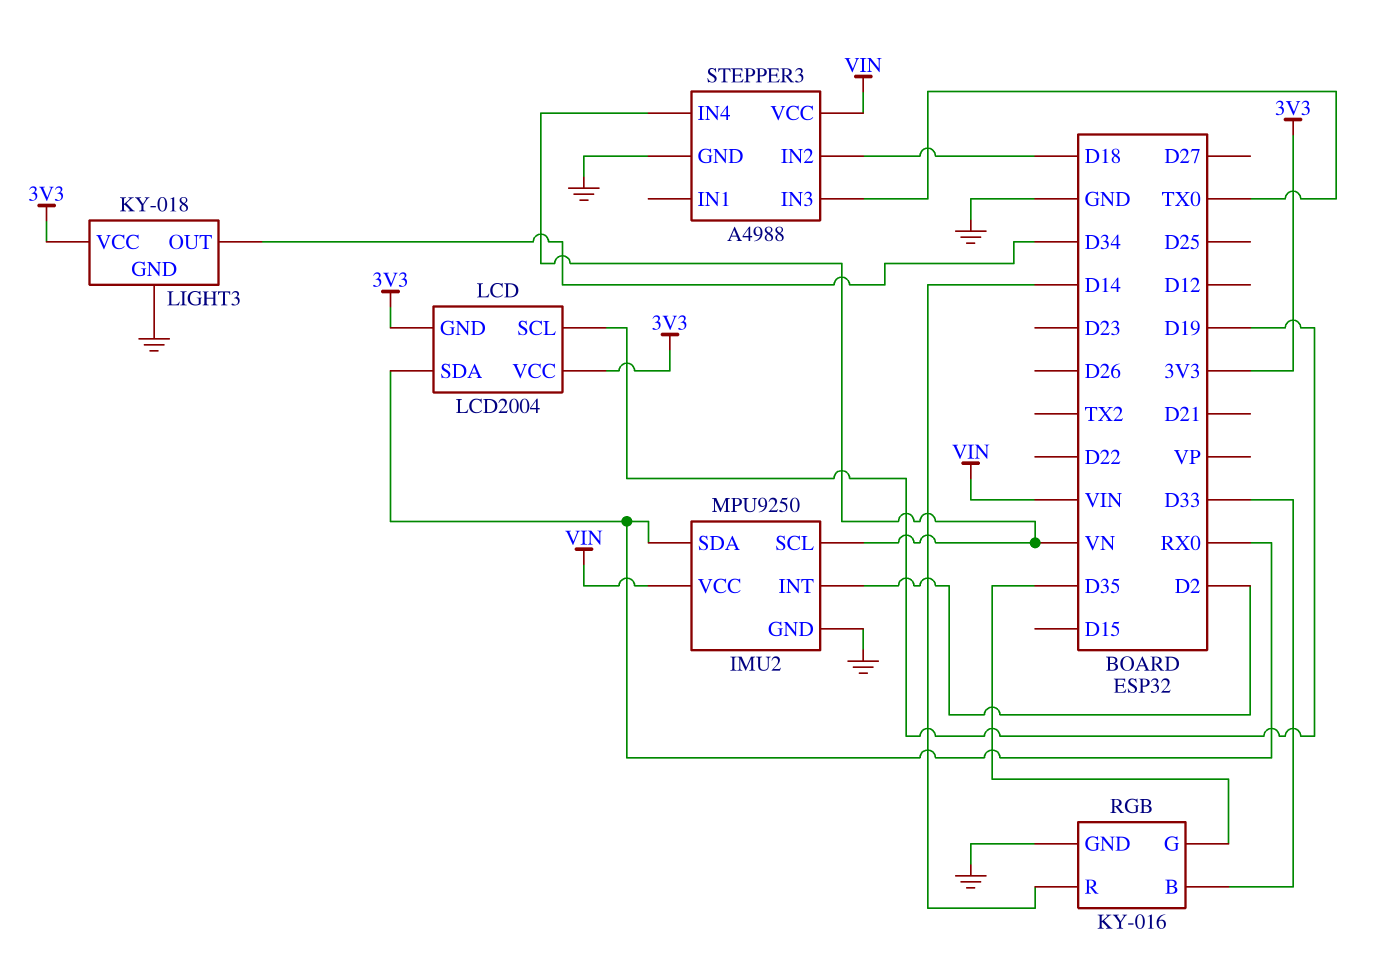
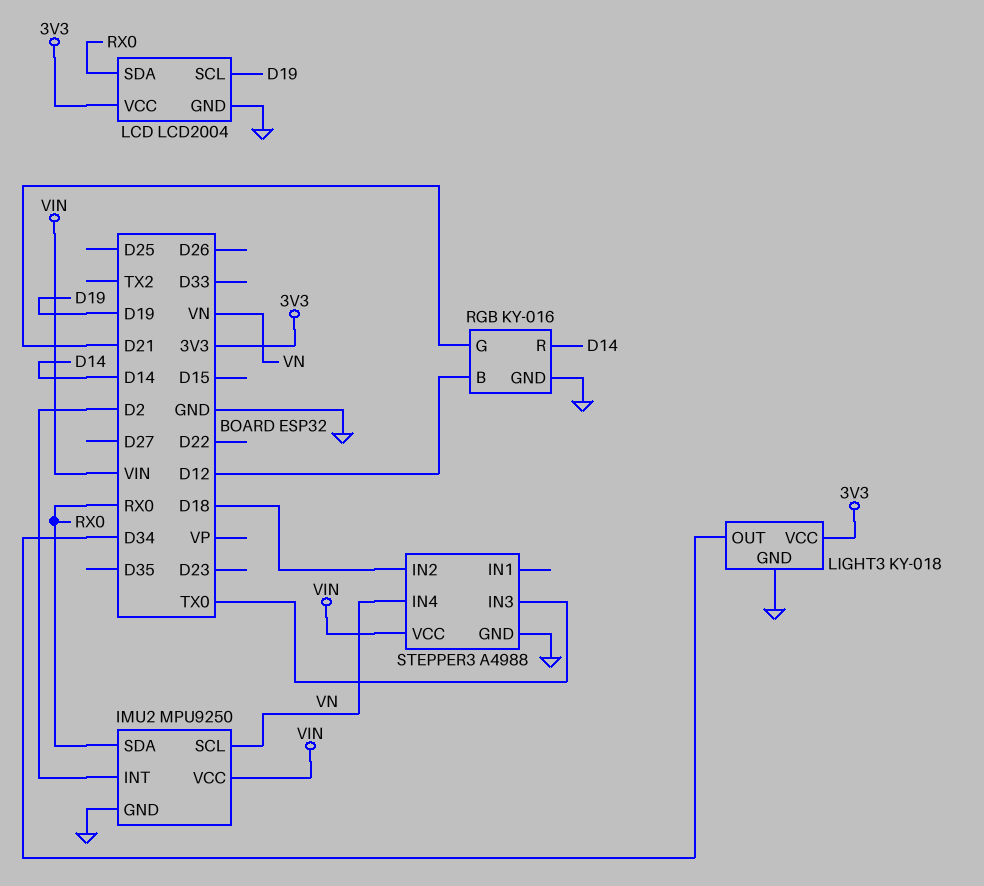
LCD pin GND: 3V3 -> GND
RGB pin B: D33 -> D12
RGB pin G: D35 -> D21

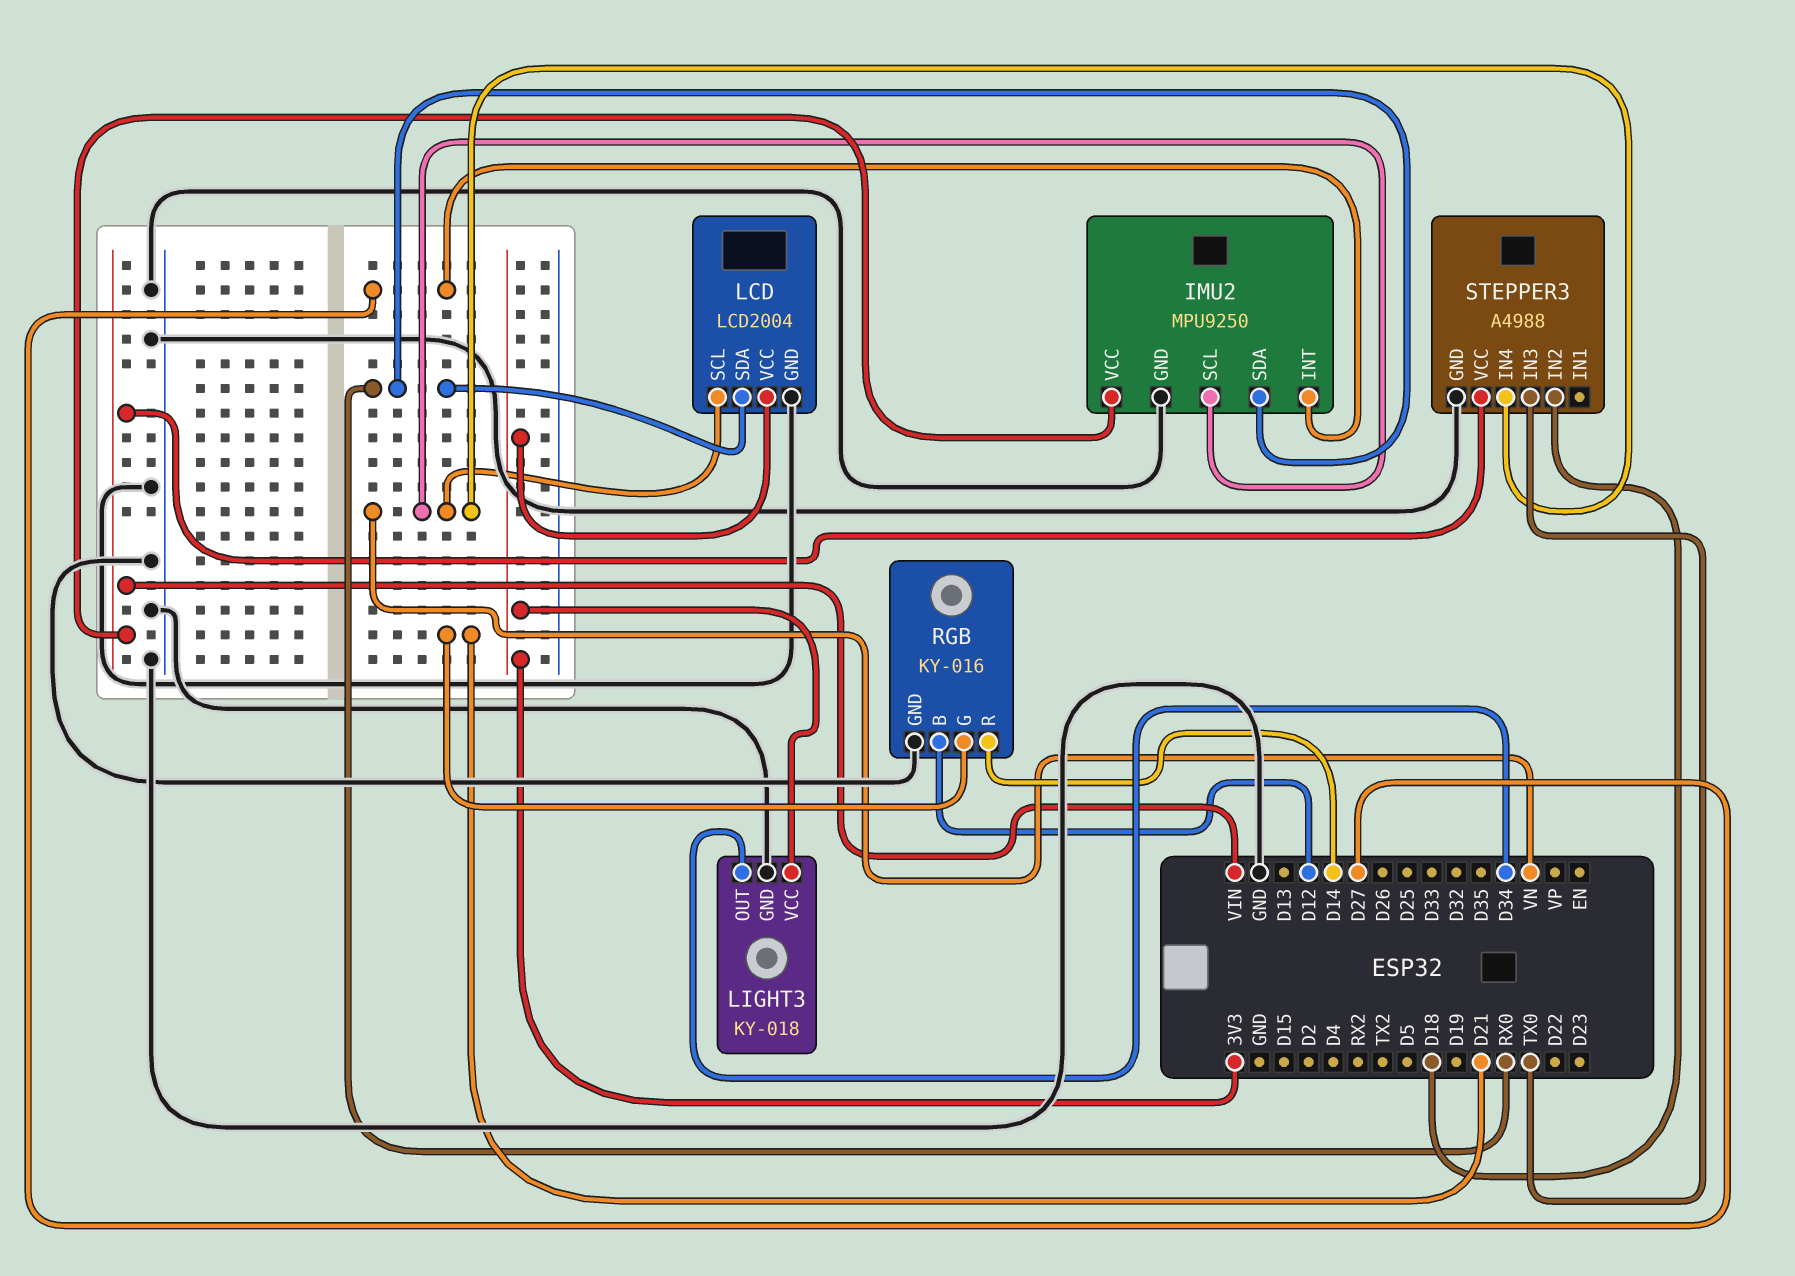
IMU2 pin INT: D2 -> D27
LCD pin SCL: D19 -> VN

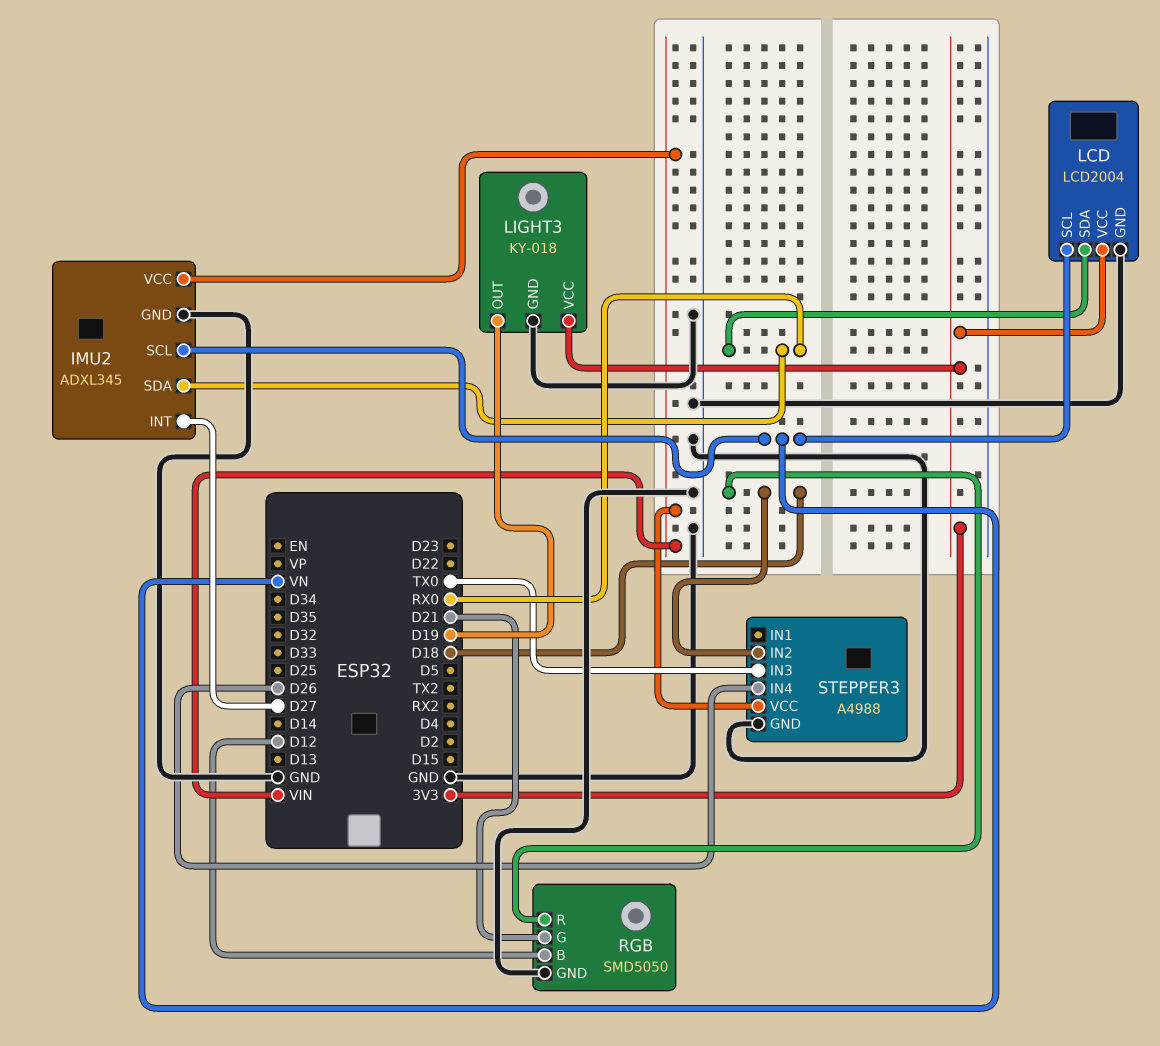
IMU2: MPU9250 -> ADXL345
LIGHT3 pin OUT: D34 -> D19
RGB: KY-016 -> SMD5050
RGB pin R: D14 -> D18
STEPPER3 pin IN4: VN -> D26

